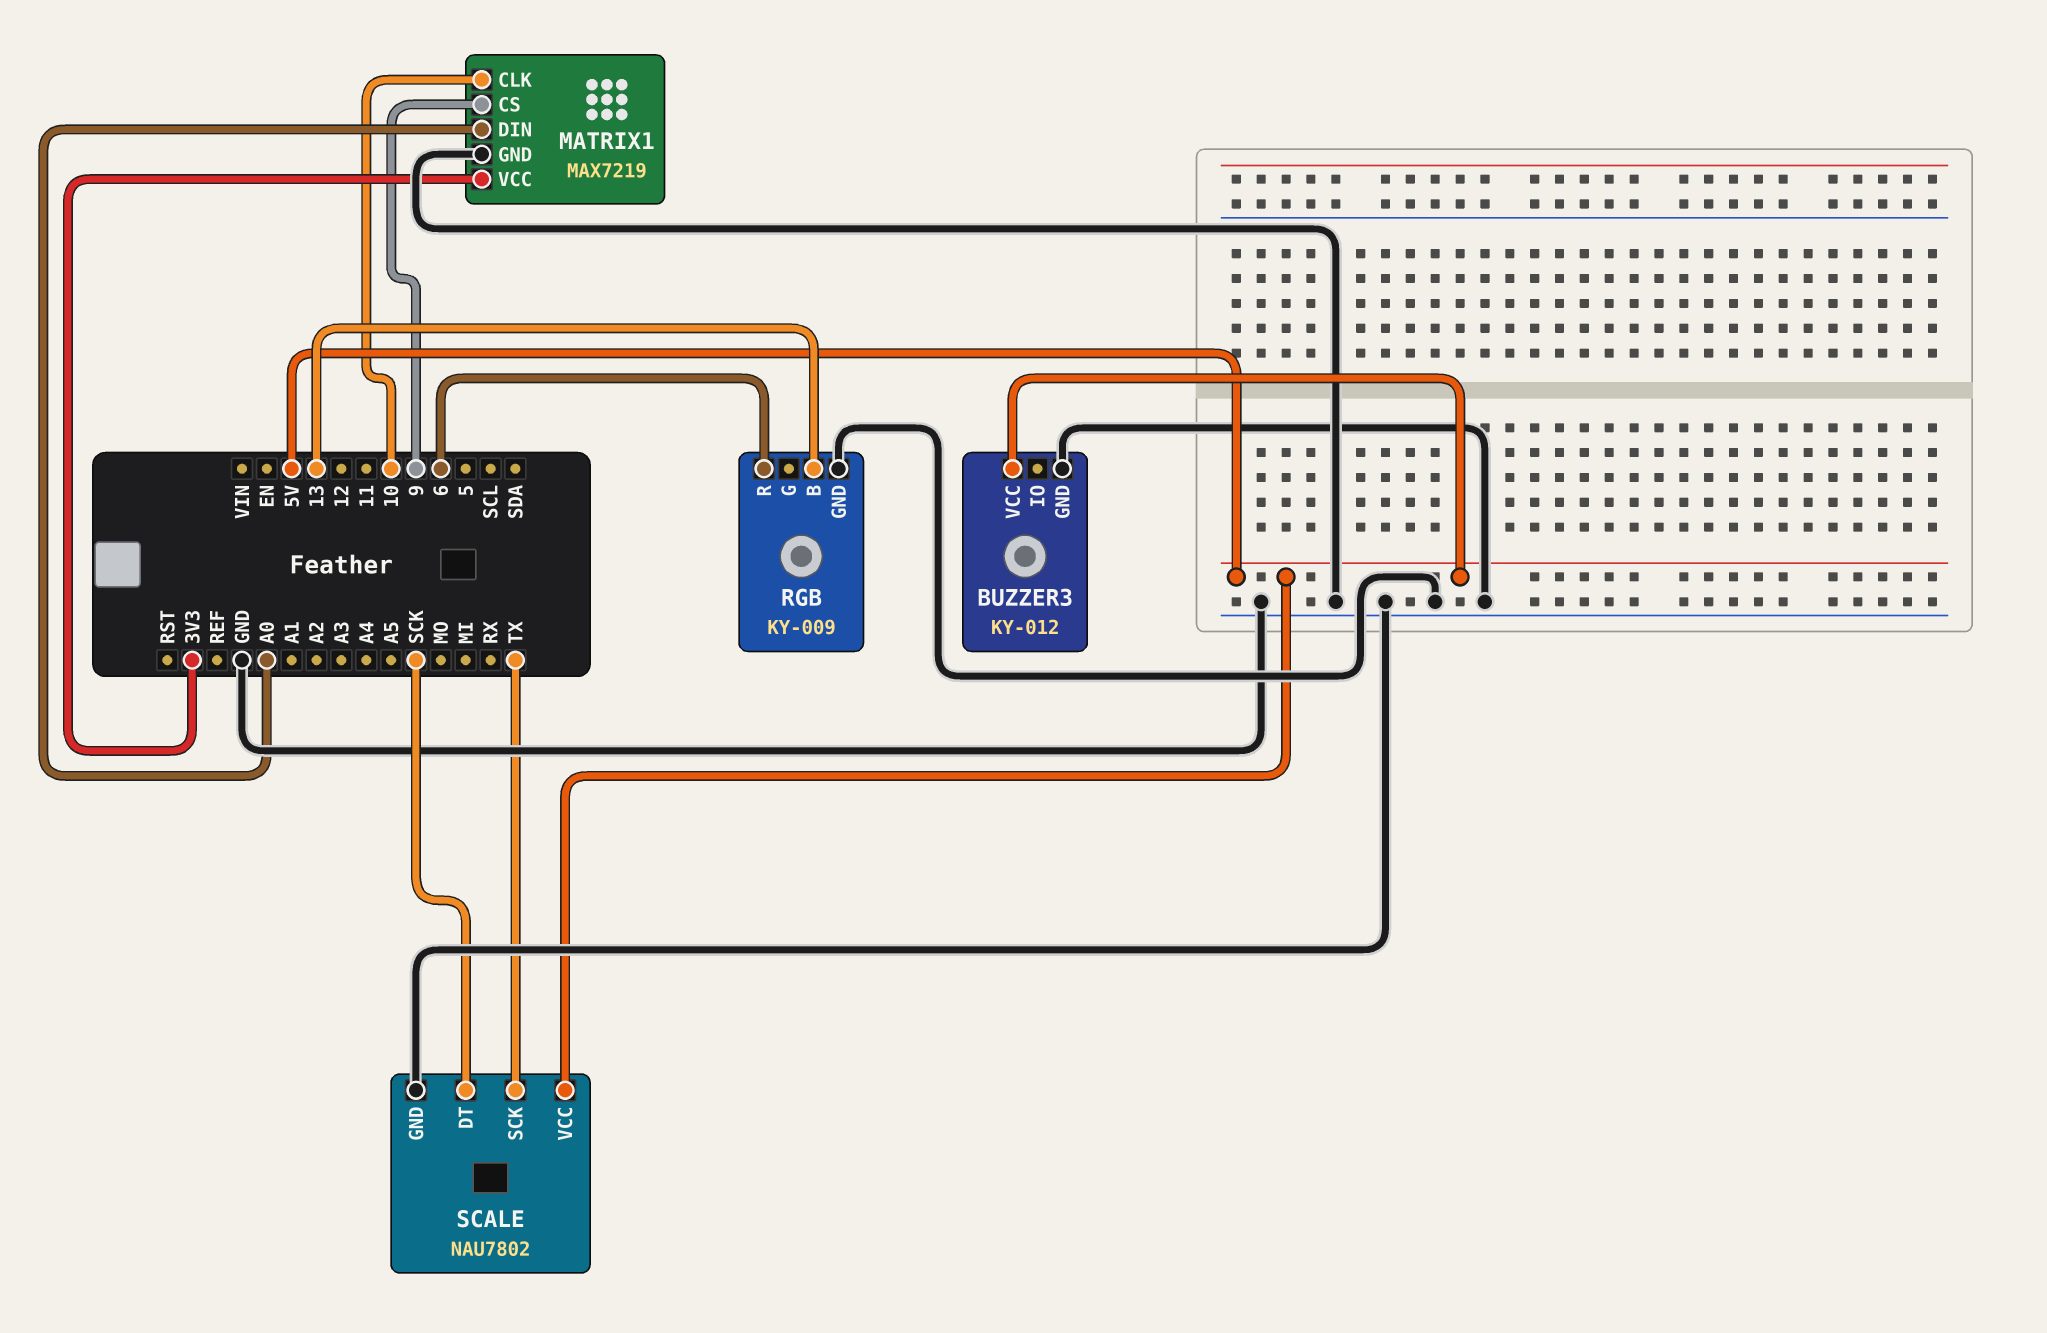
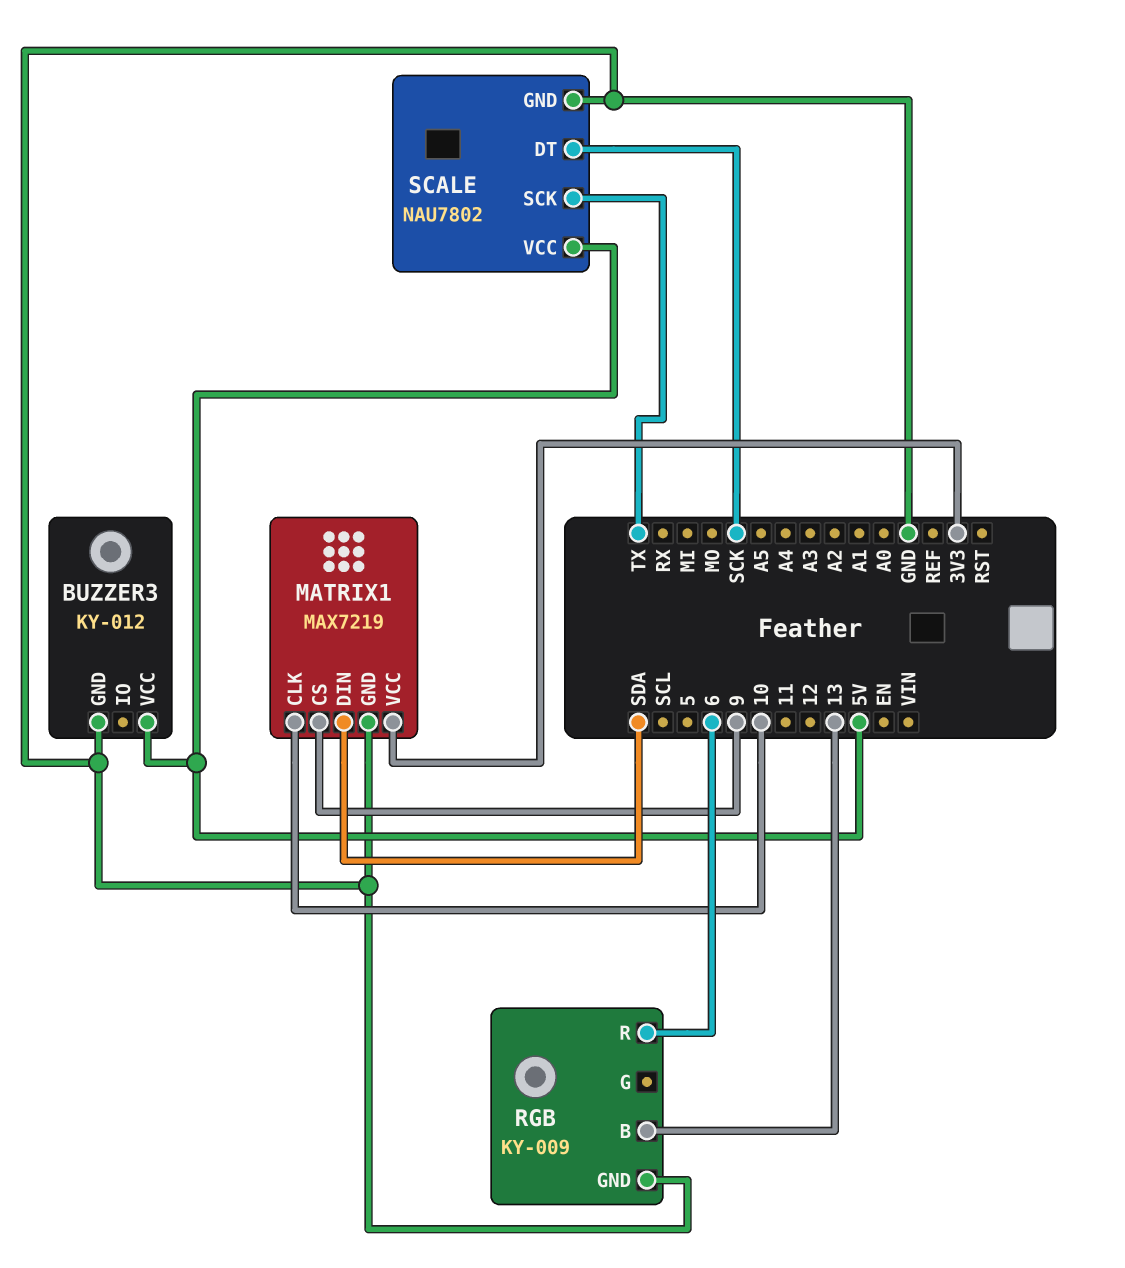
MATRIX1 pin DIN: A0 -> SDA

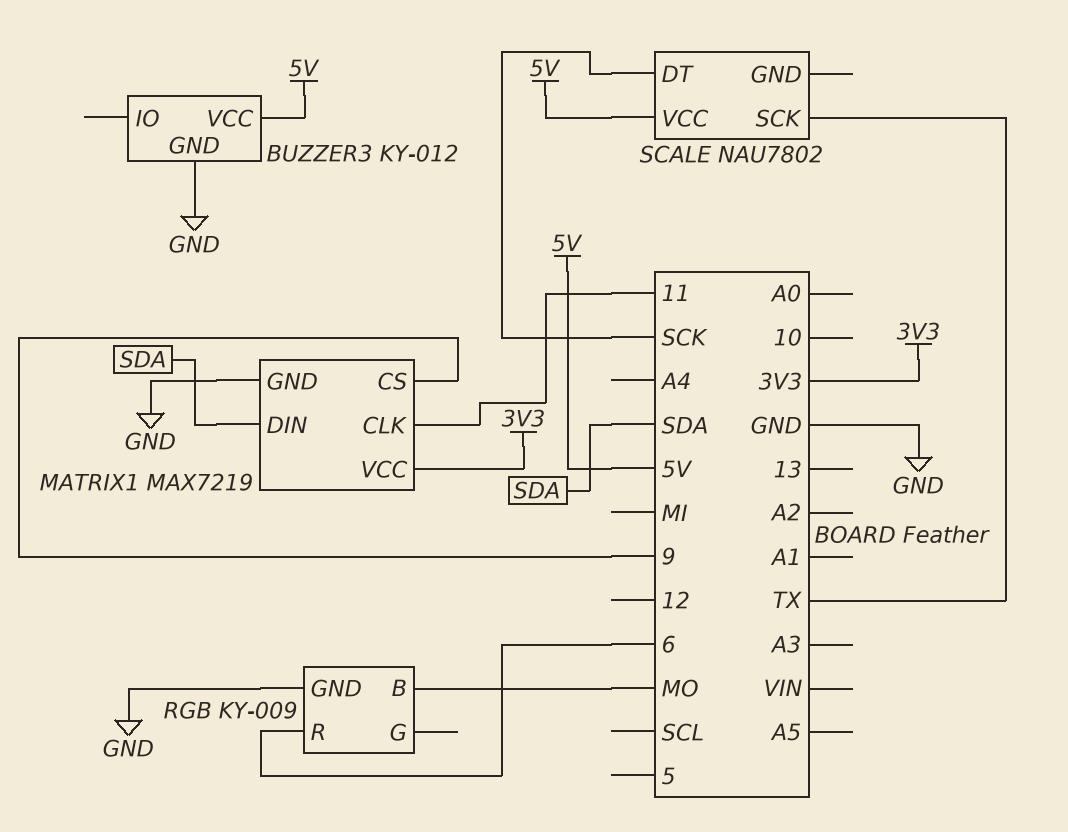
MATRIX1 pin CLK: 10 -> 11
RGB pin B: 13 -> MO
SCALE pin GND: GND -> none

